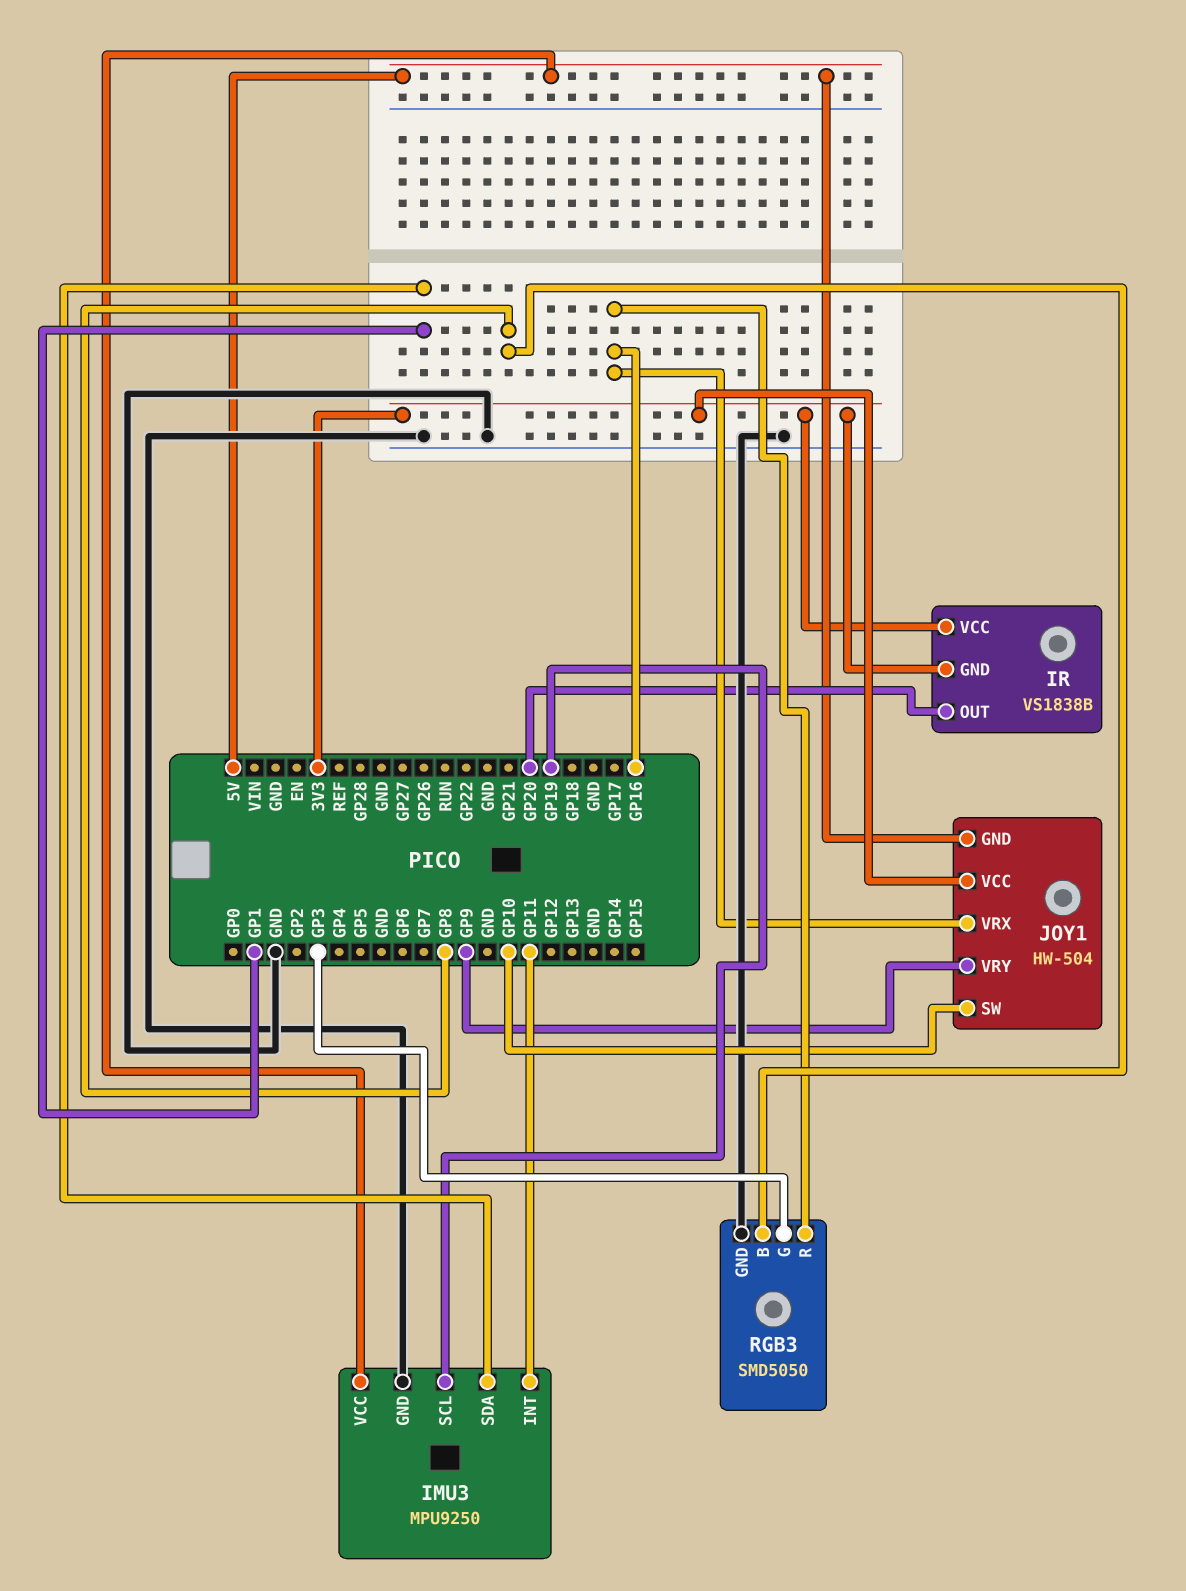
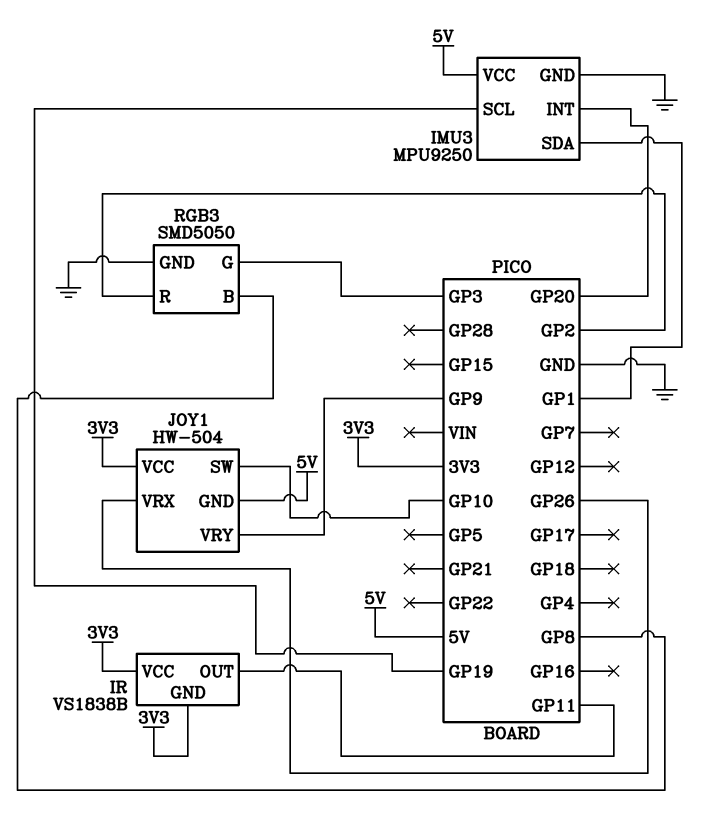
IMU3 pin INT: GP11 -> GP20
IR pin OUT: GP20 -> GP11
JOY1 pin VRX: GP16 -> GP26
RGB3 pin R: GP16 -> GP2

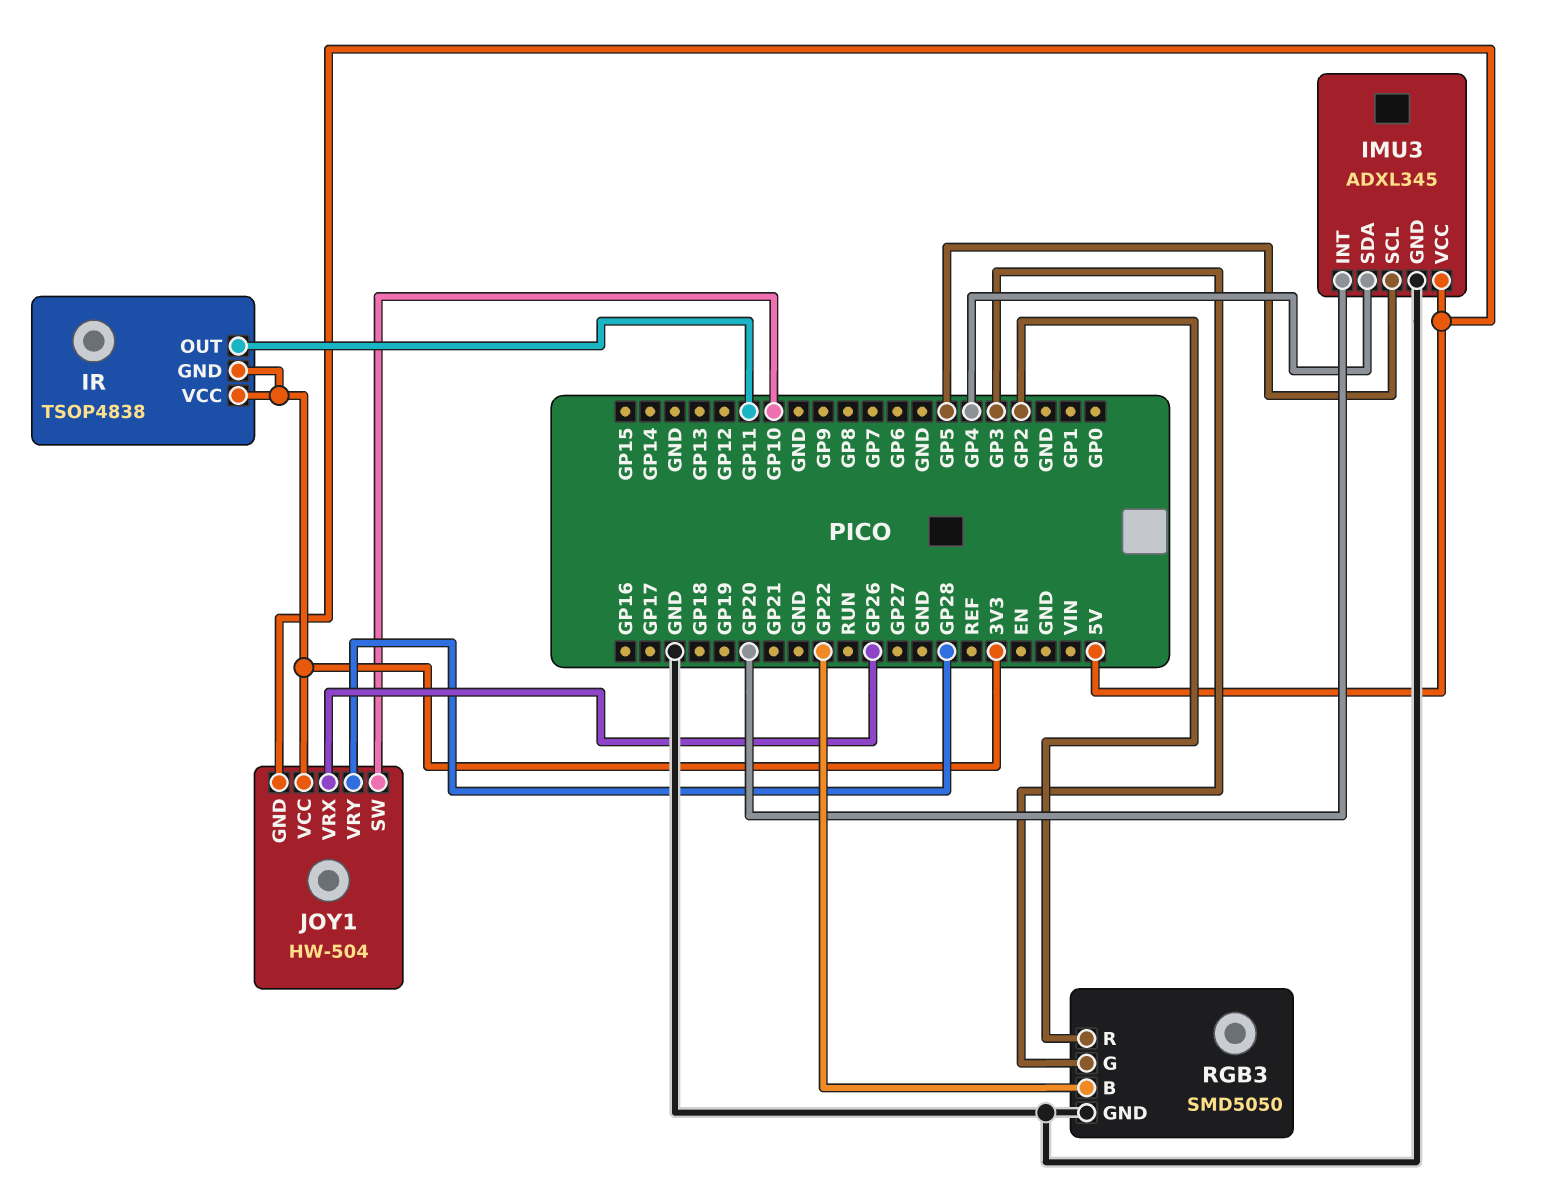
IMU3: MPU9250 -> ADXL345
IMU3 pin SCL: GP19 -> GP5
IMU3 pin SDA: GP1 -> GP4
IR: VS1838B -> TSOP4838
JOY1 pin VRY: GP9 -> GP28
RGB3 pin B: GP8 -> GP22

